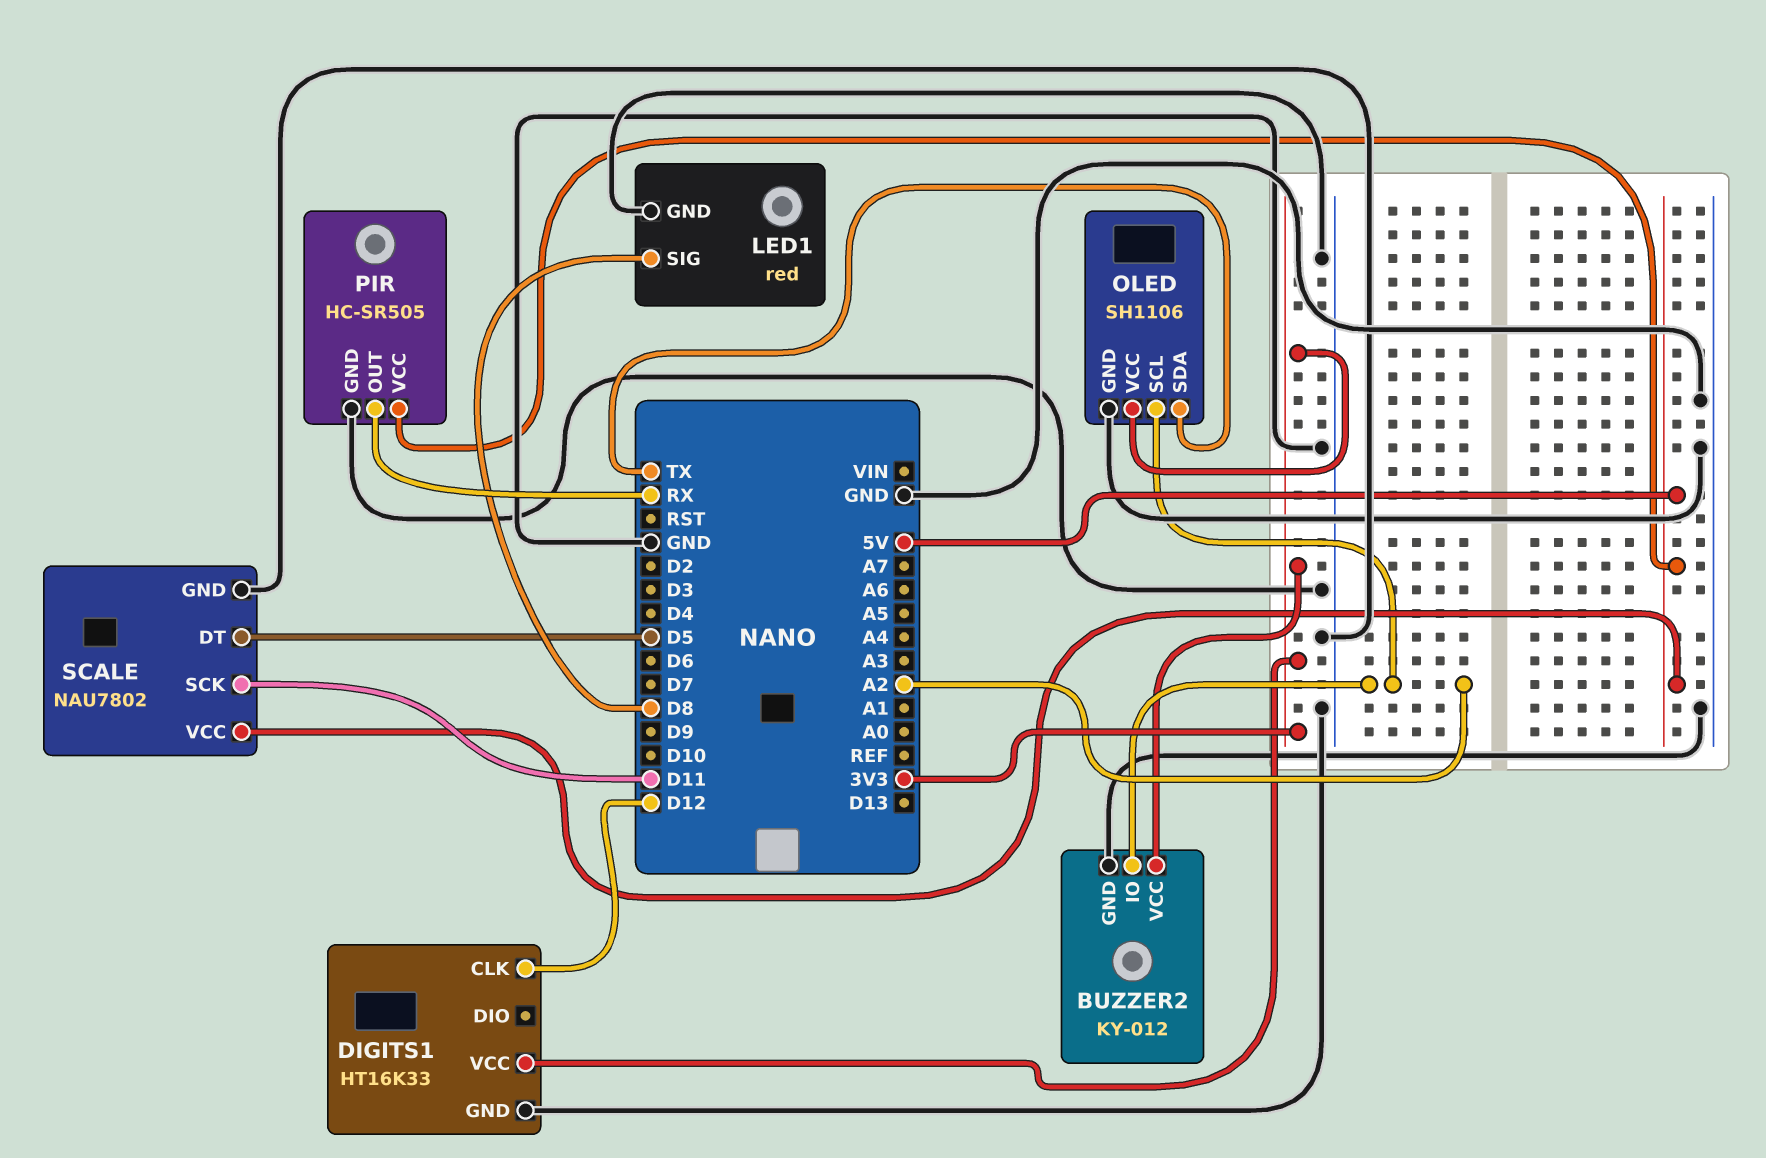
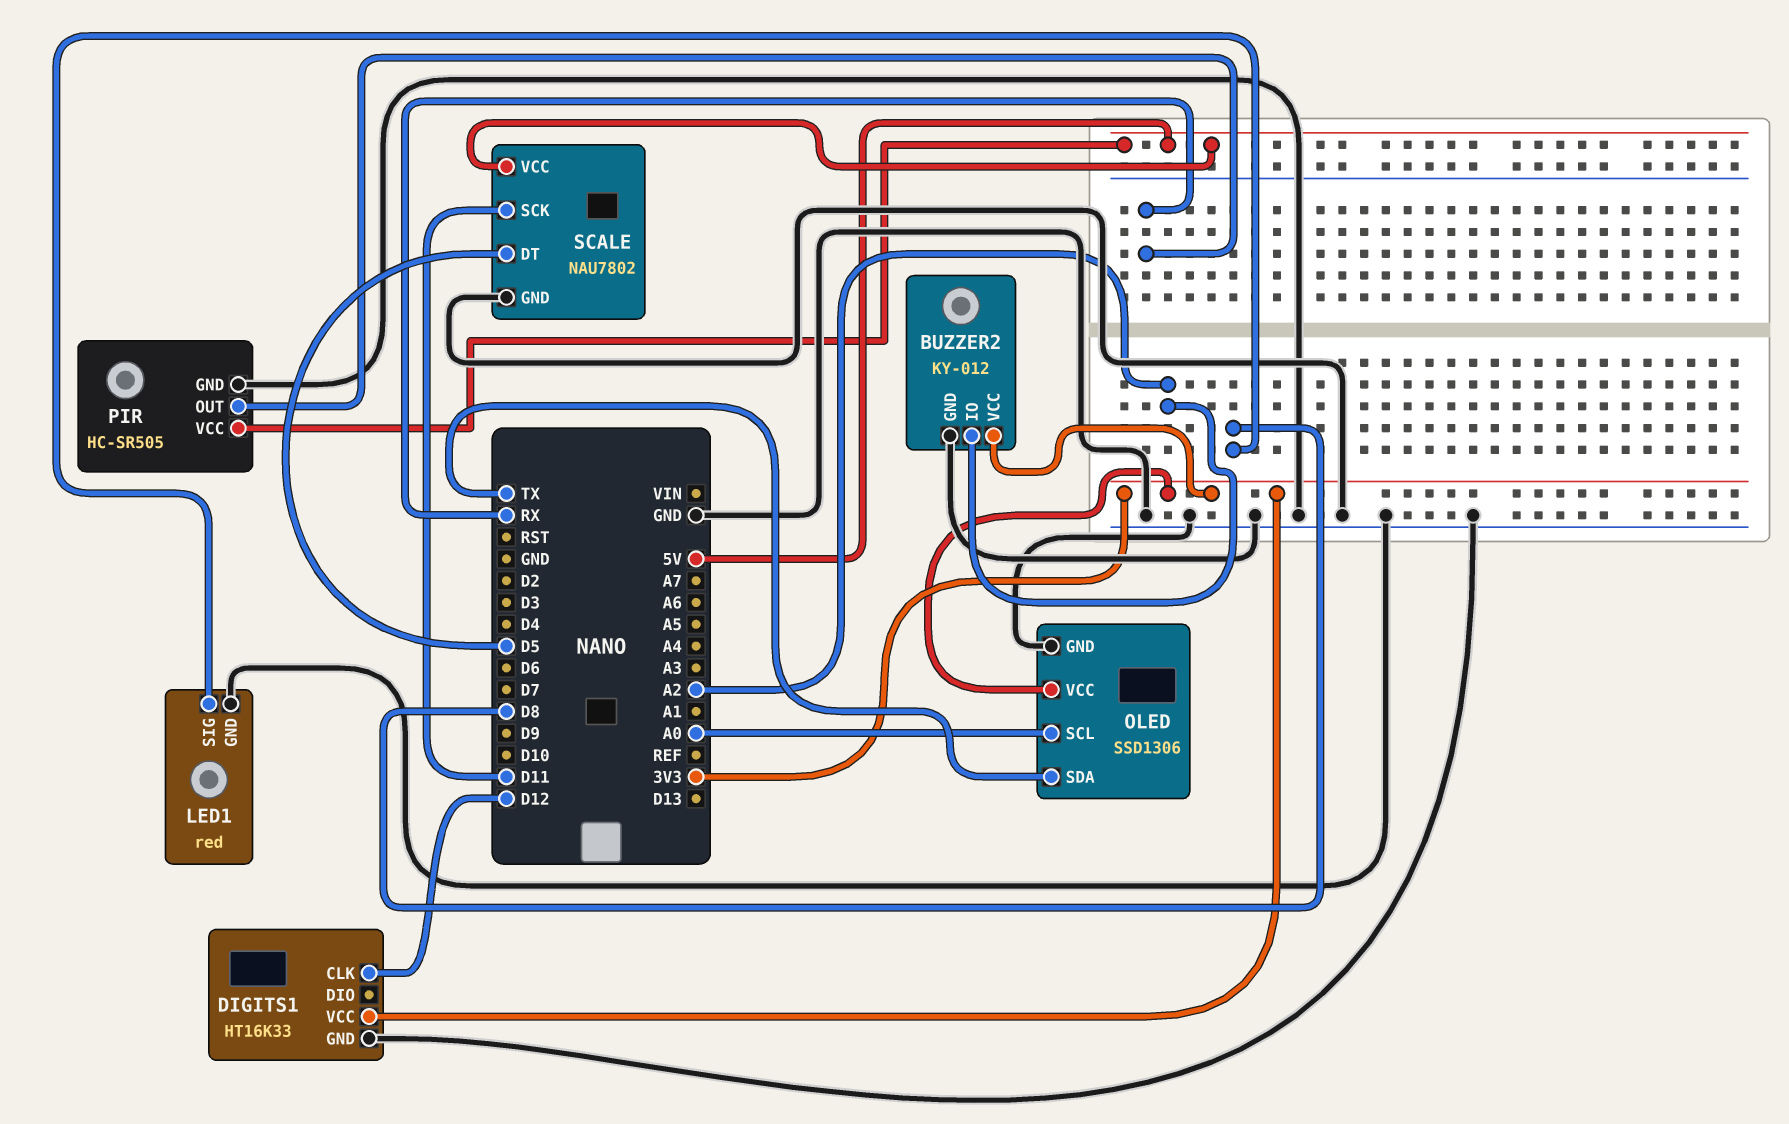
OLED: SH1106 -> SSD1306
OLED pin SCL: A2 -> A0

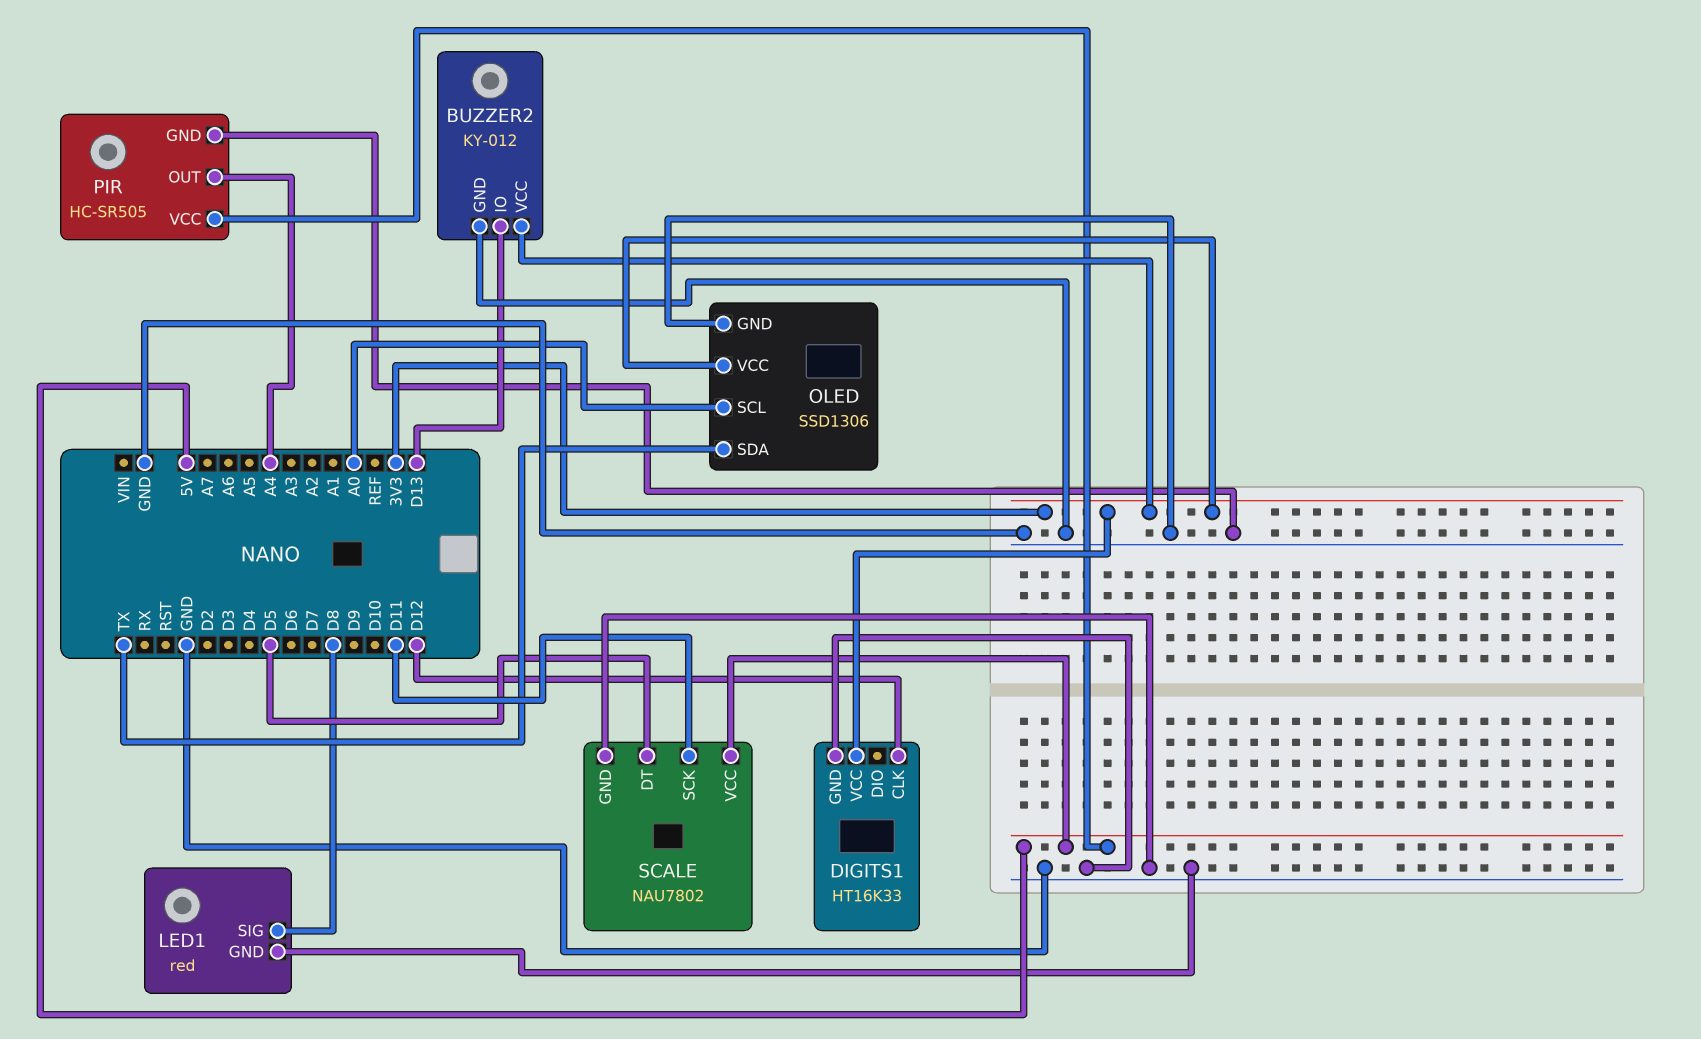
BUZZER2 pin IO: A2 -> D13
PIR pin OUT: RX -> A4

